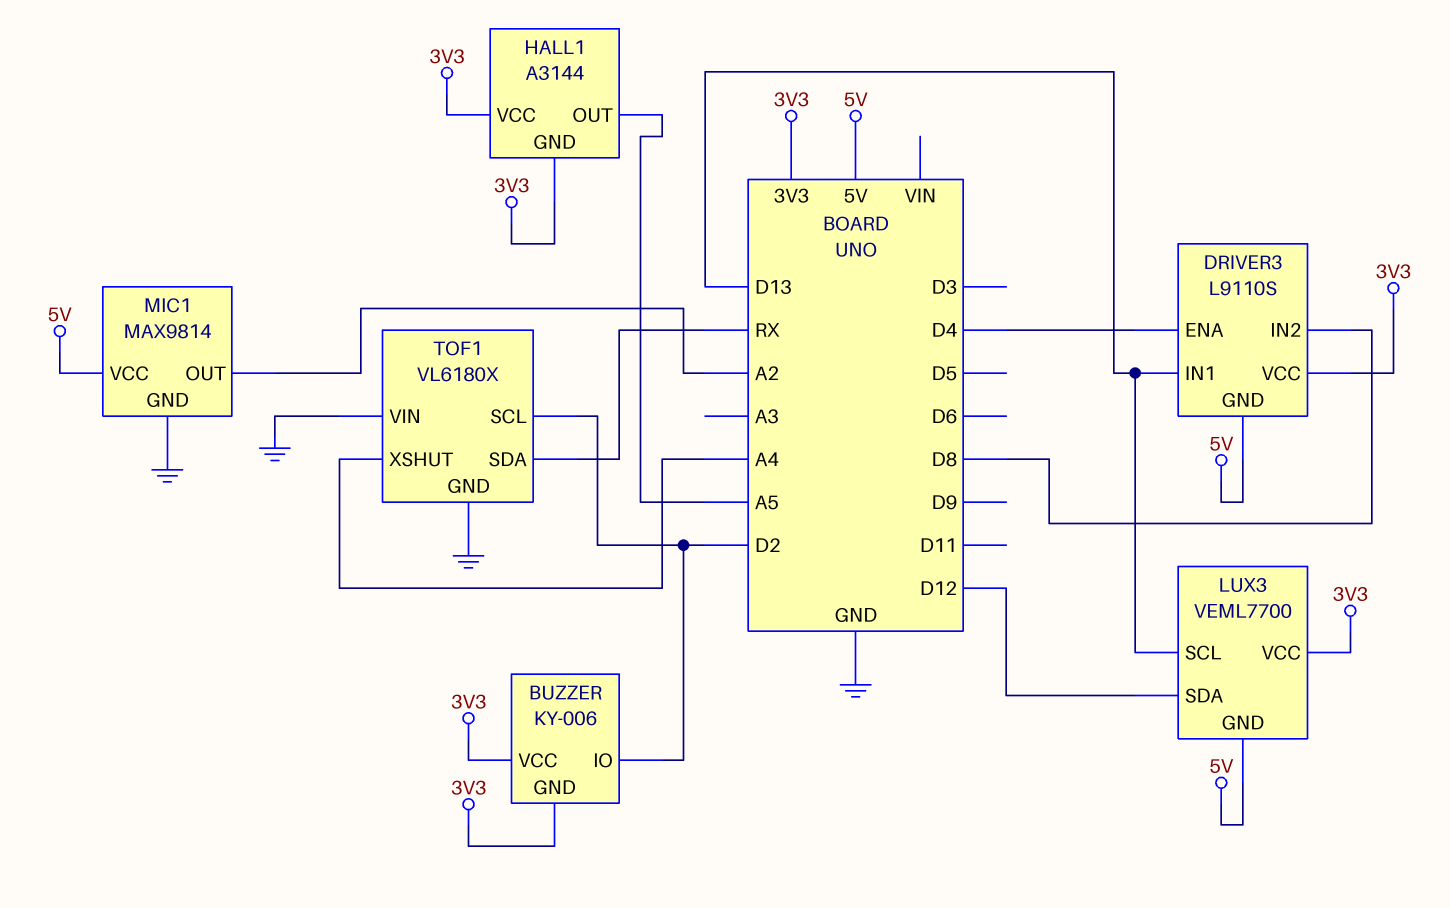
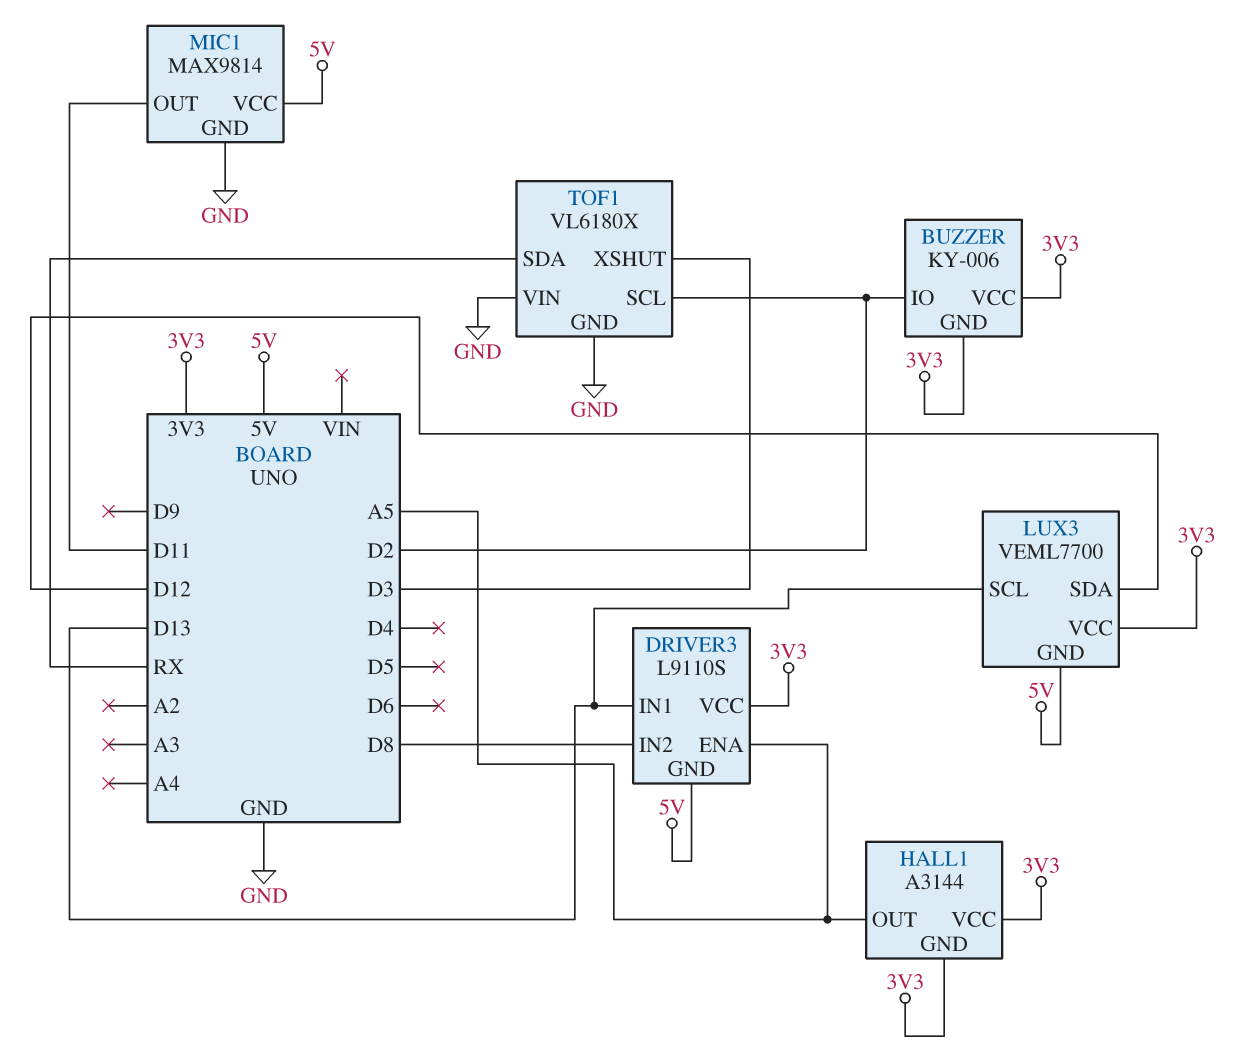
DRIVER3 pin ENA: D4 -> A5
MIC1 pin OUT: A2 -> D11
TOF1 pin XSHUT: A4 -> D3

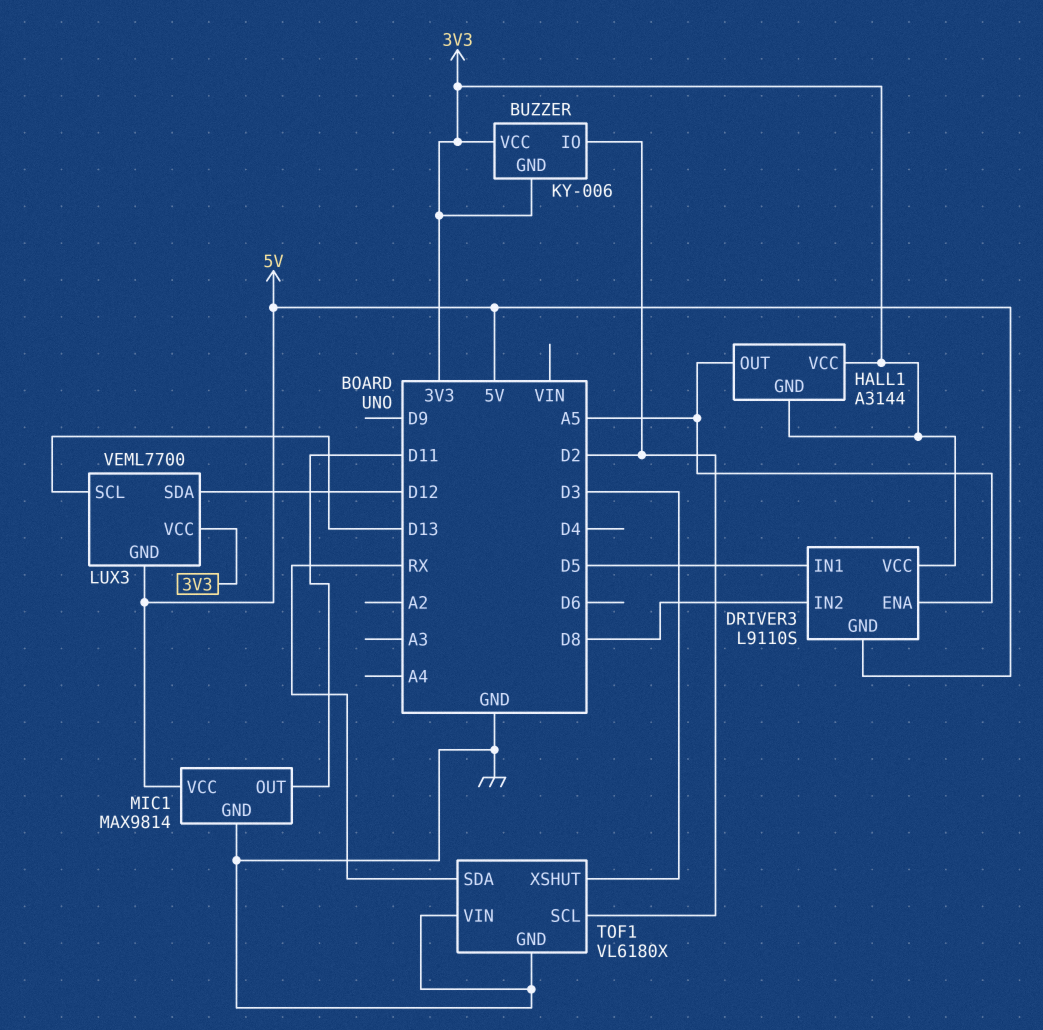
DRIVER3 pin IN1: D13 -> D5

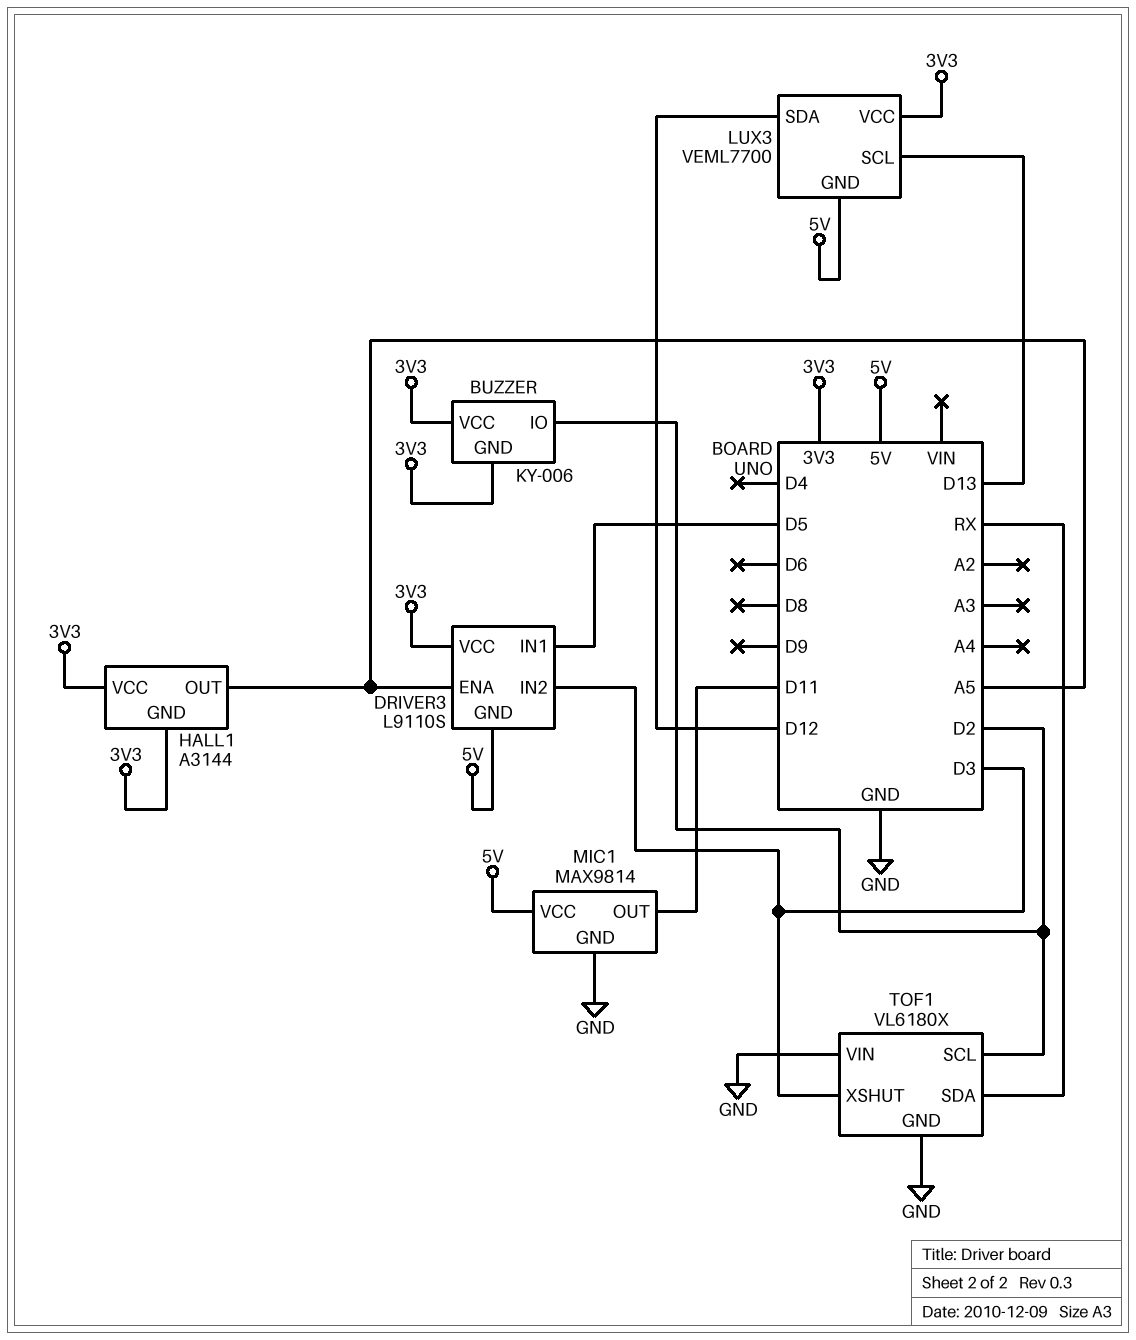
DRIVER3 pin IN2: D8 -> D3

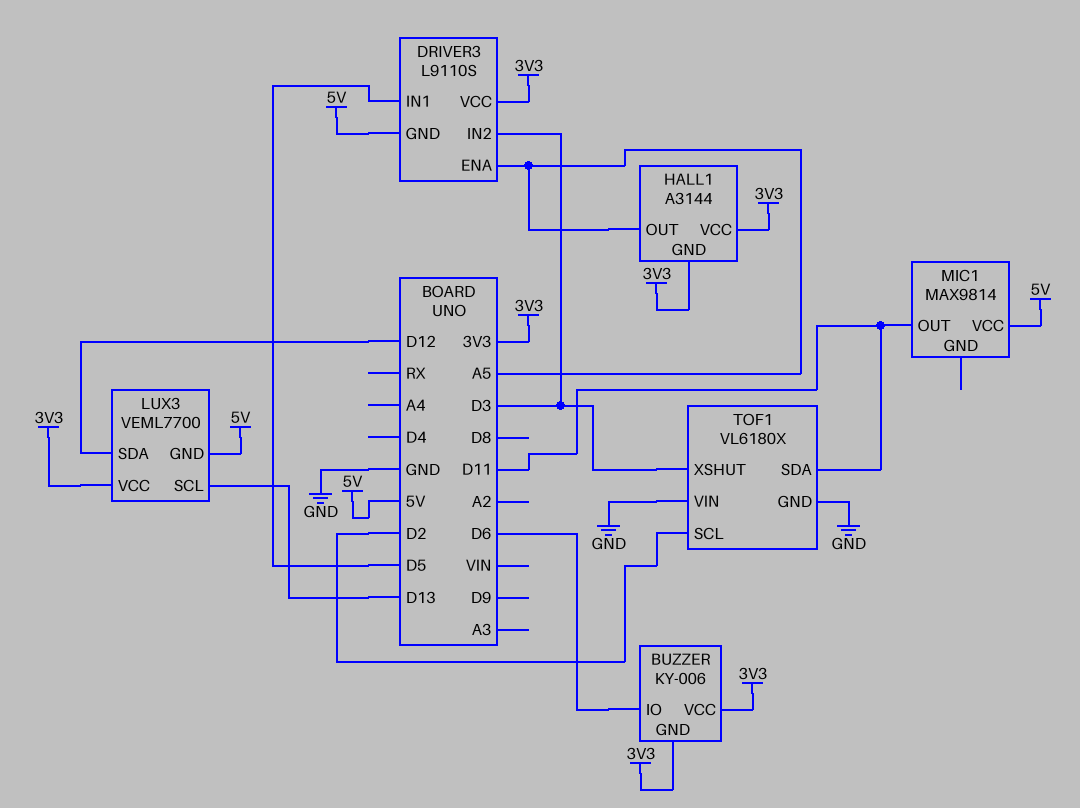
BUZZER pin IO: D2 -> D6
MIC1 pin GND: GND -> none
TOF1 pin SDA: RX -> D11

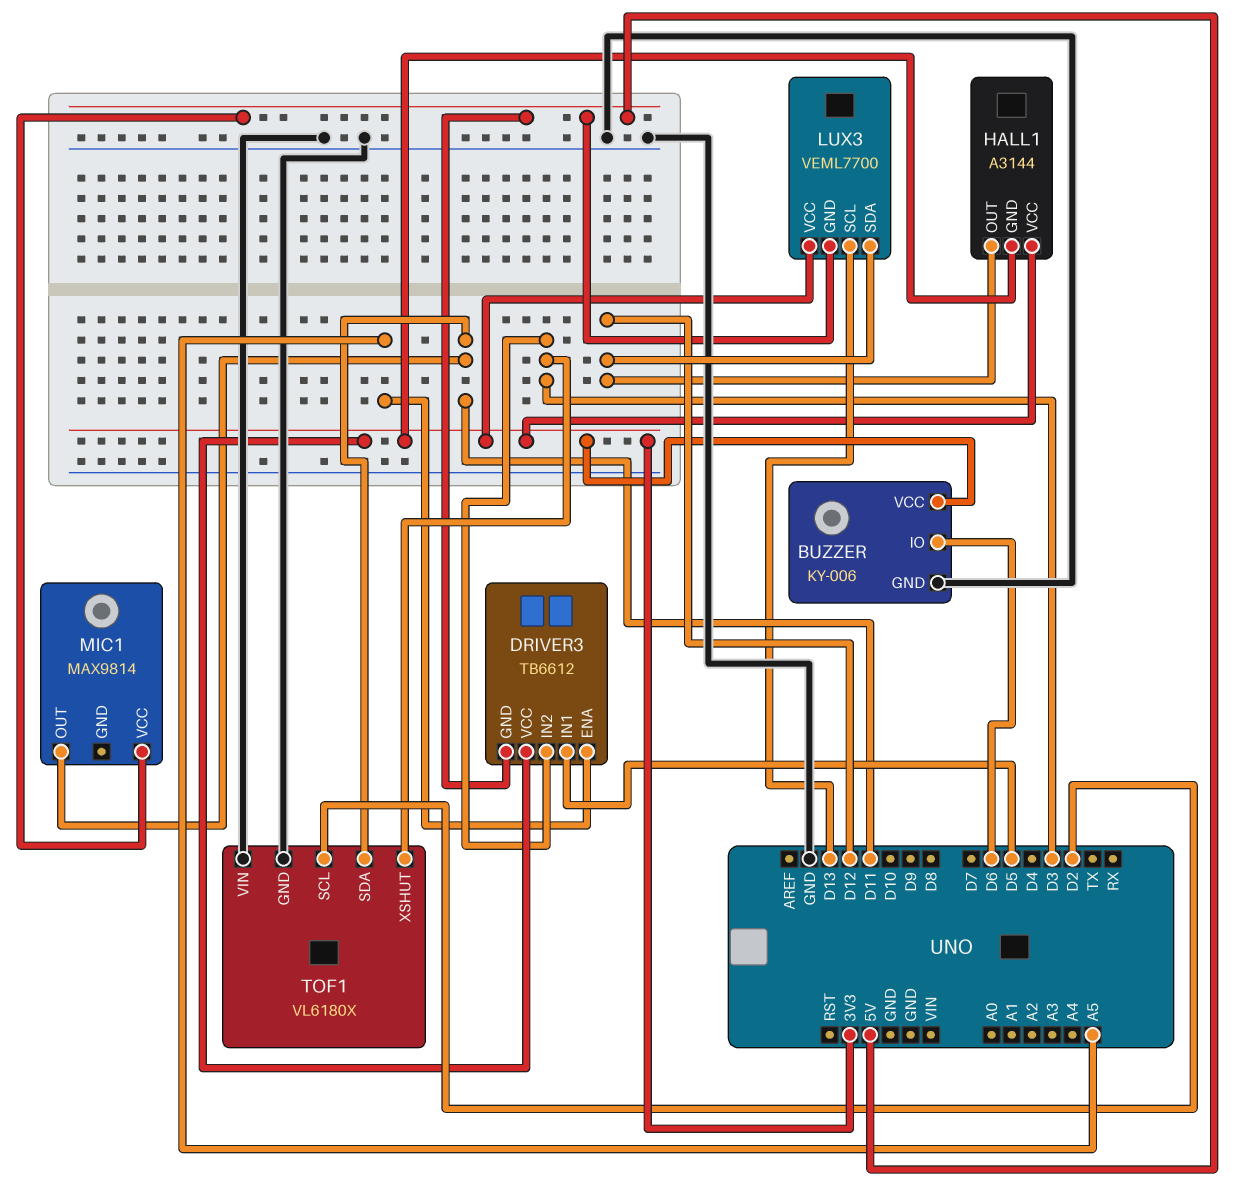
BUZZER pin GND: 3V3 -> GND
DRIVER3: L9110S -> TB6612
HALL1 pin OUT: A5 -> D12

